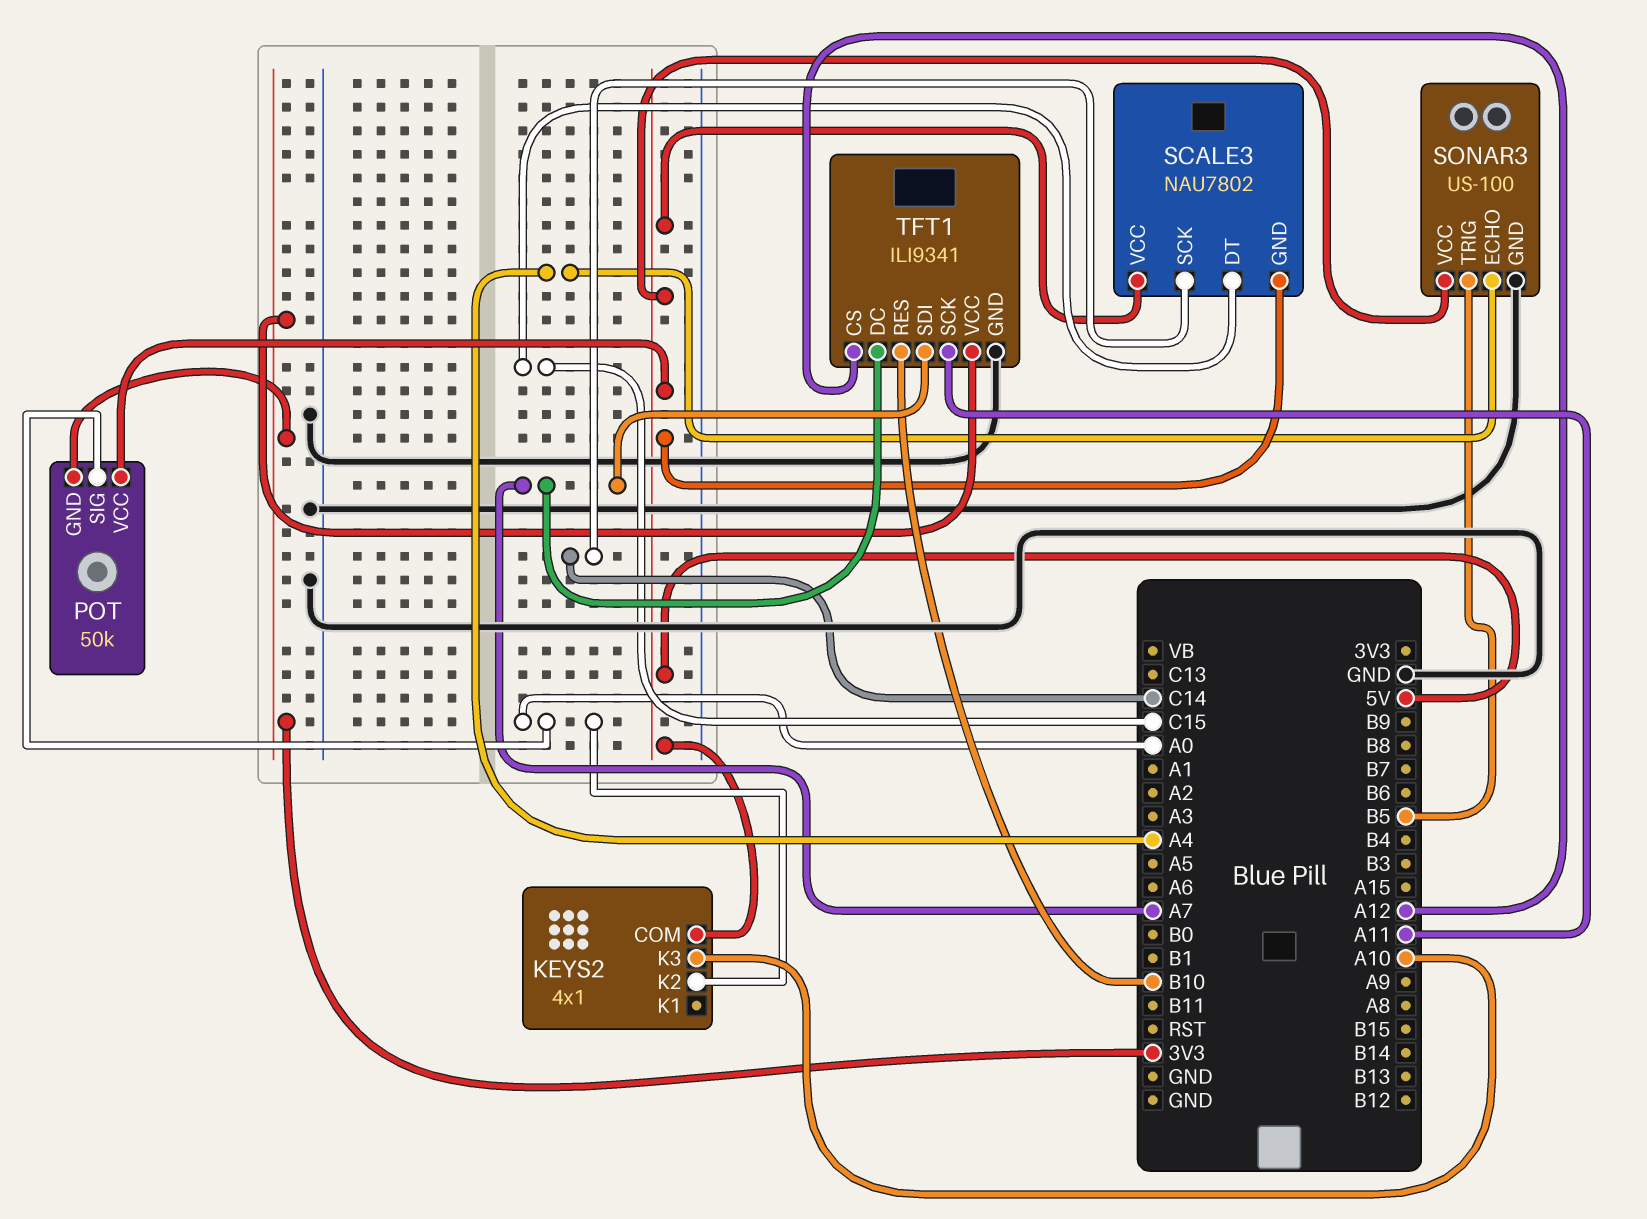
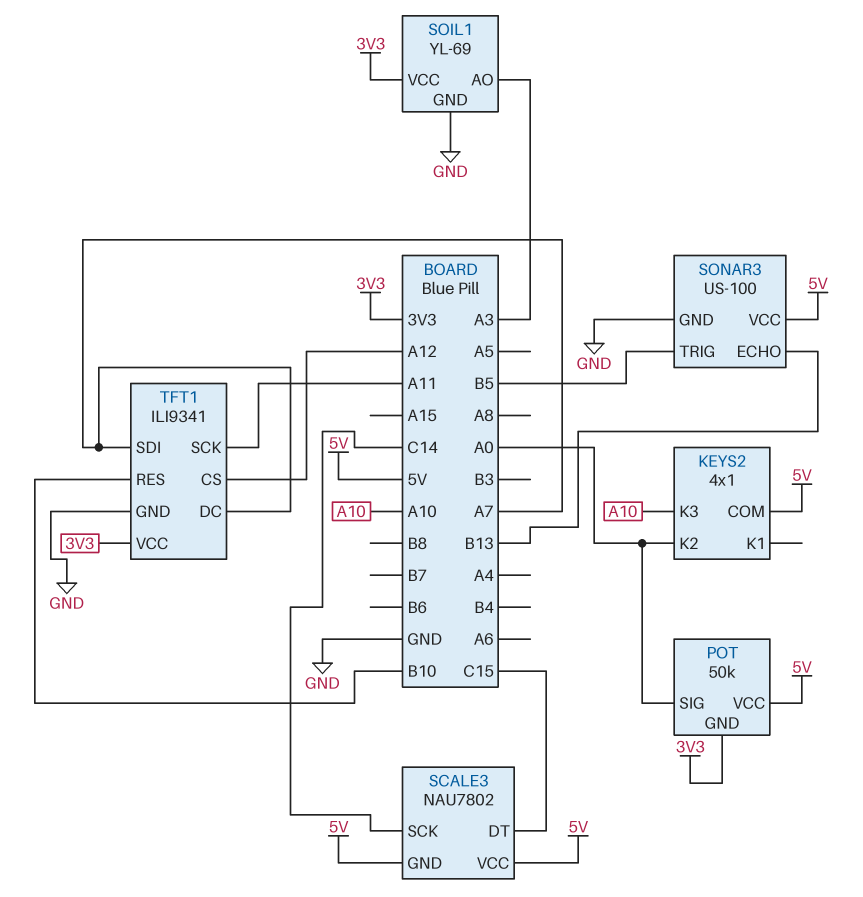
SOIL1: none -> YL-69
SOIL1 pin AO: none -> A3
SOIL1 pin GND: none -> GND
SOIL1 pin VCC: none -> 3V3
SONAR3 pin ECHO: A4 -> B13

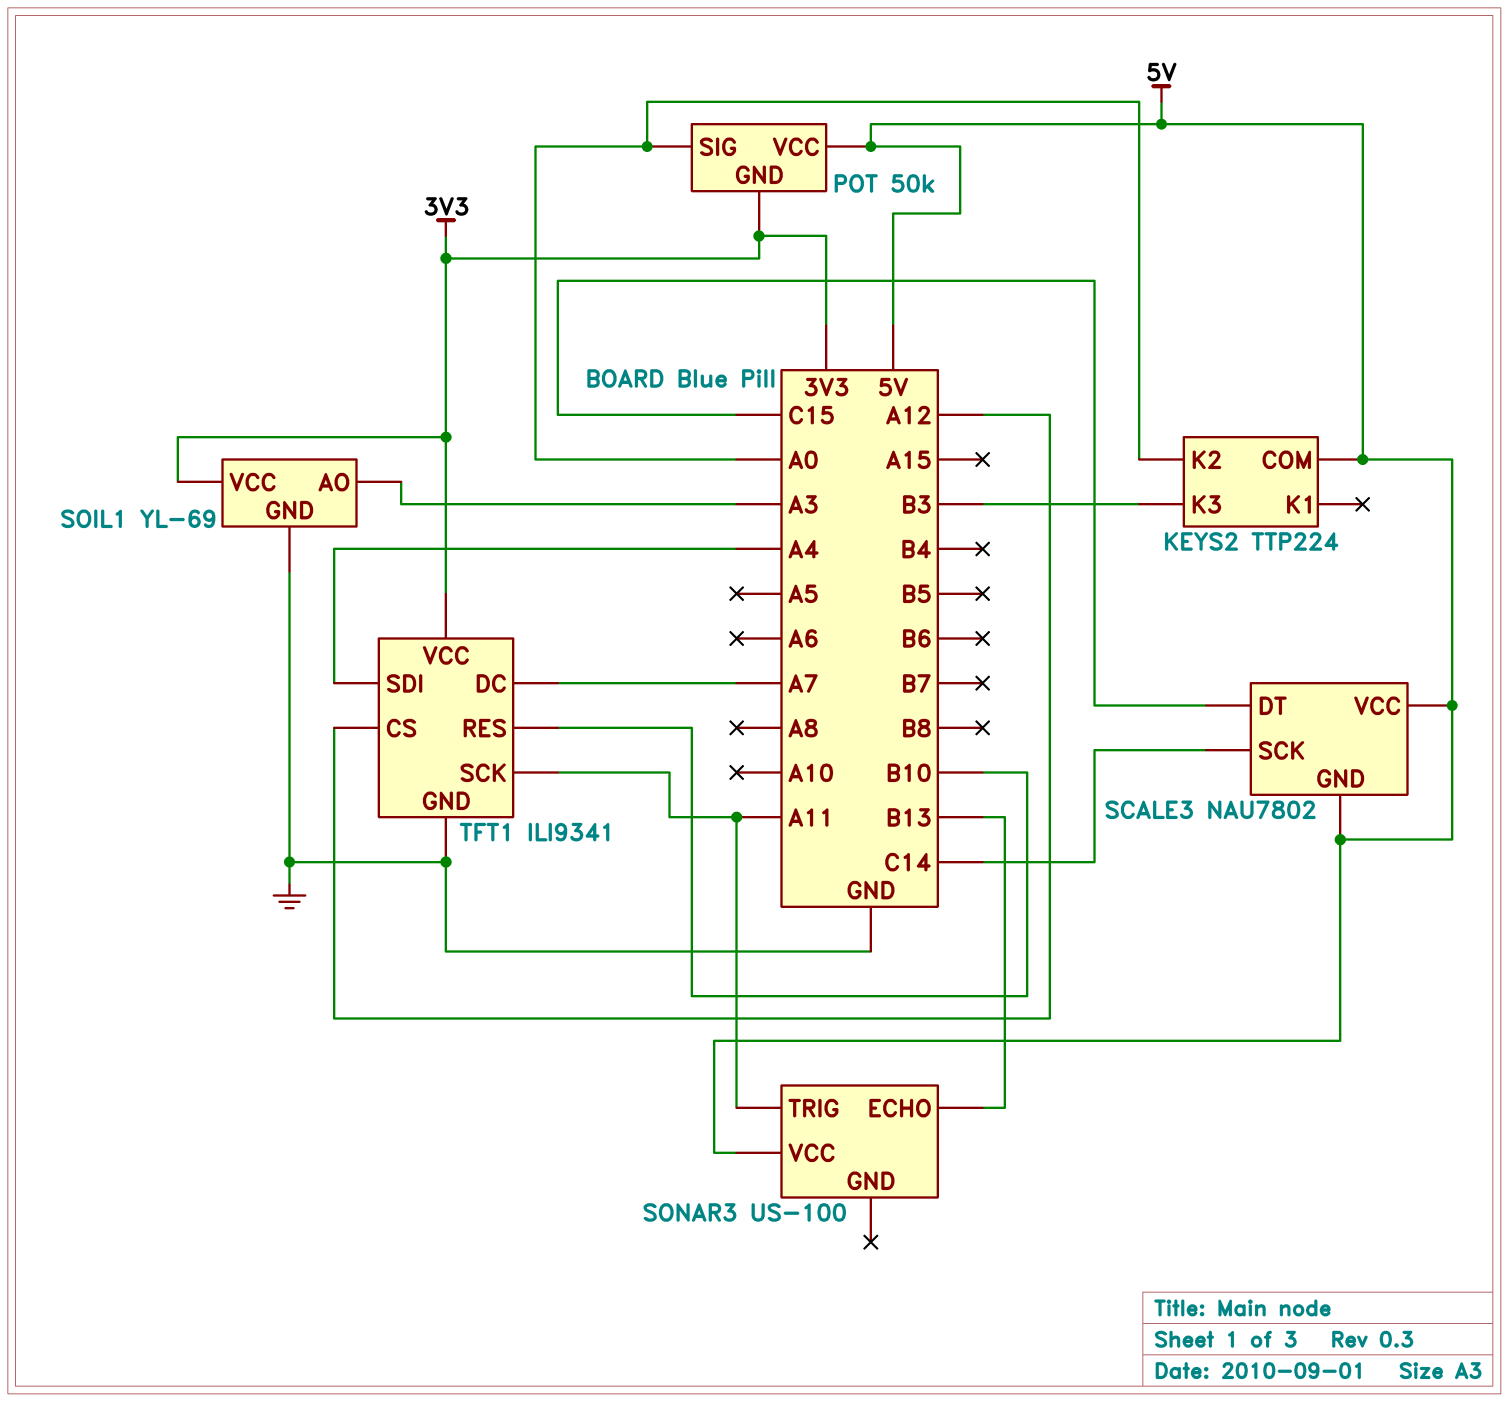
KEYS2: 4x1 -> TTP224
KEYS2 pin K3: A10 -> B3
SONAR3 pin GND: GND -> none
SONAR3 pin TRIG: B5 -> A11
TFT1 pin SDI: A7 -> A4

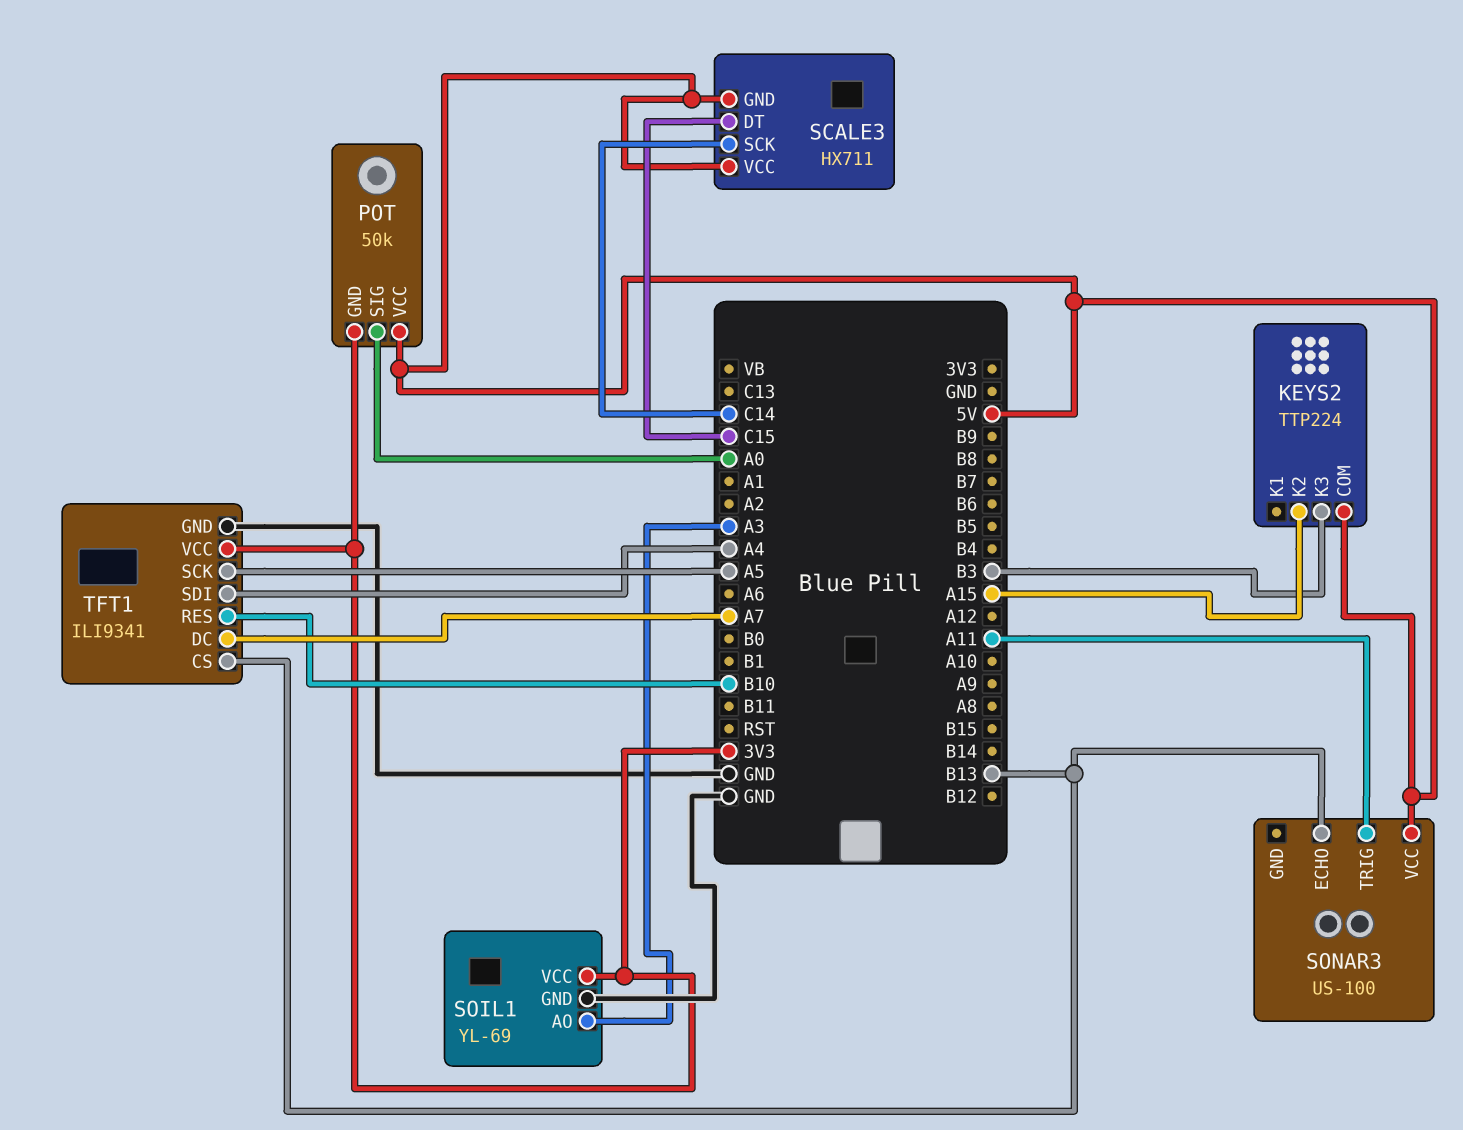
KEYS2 pin K2: A0 -> A15
SCALE3: NAU7802 -> HX711
TFT1 pin CS: A12 -> B13
TFT1 pin SCK: A11 -> A5

